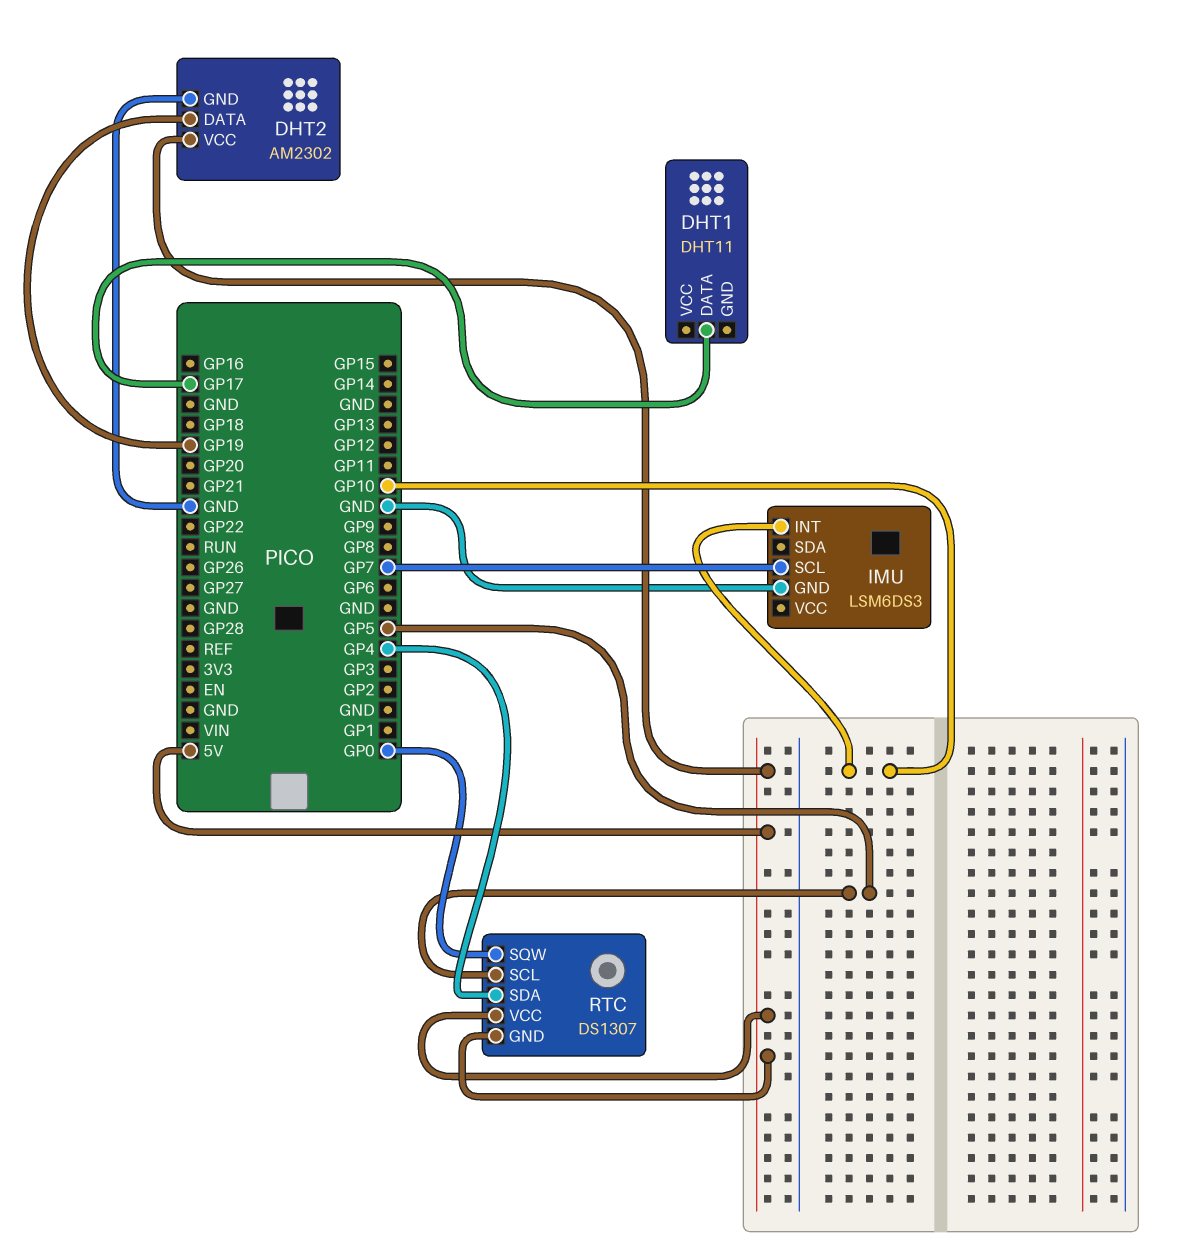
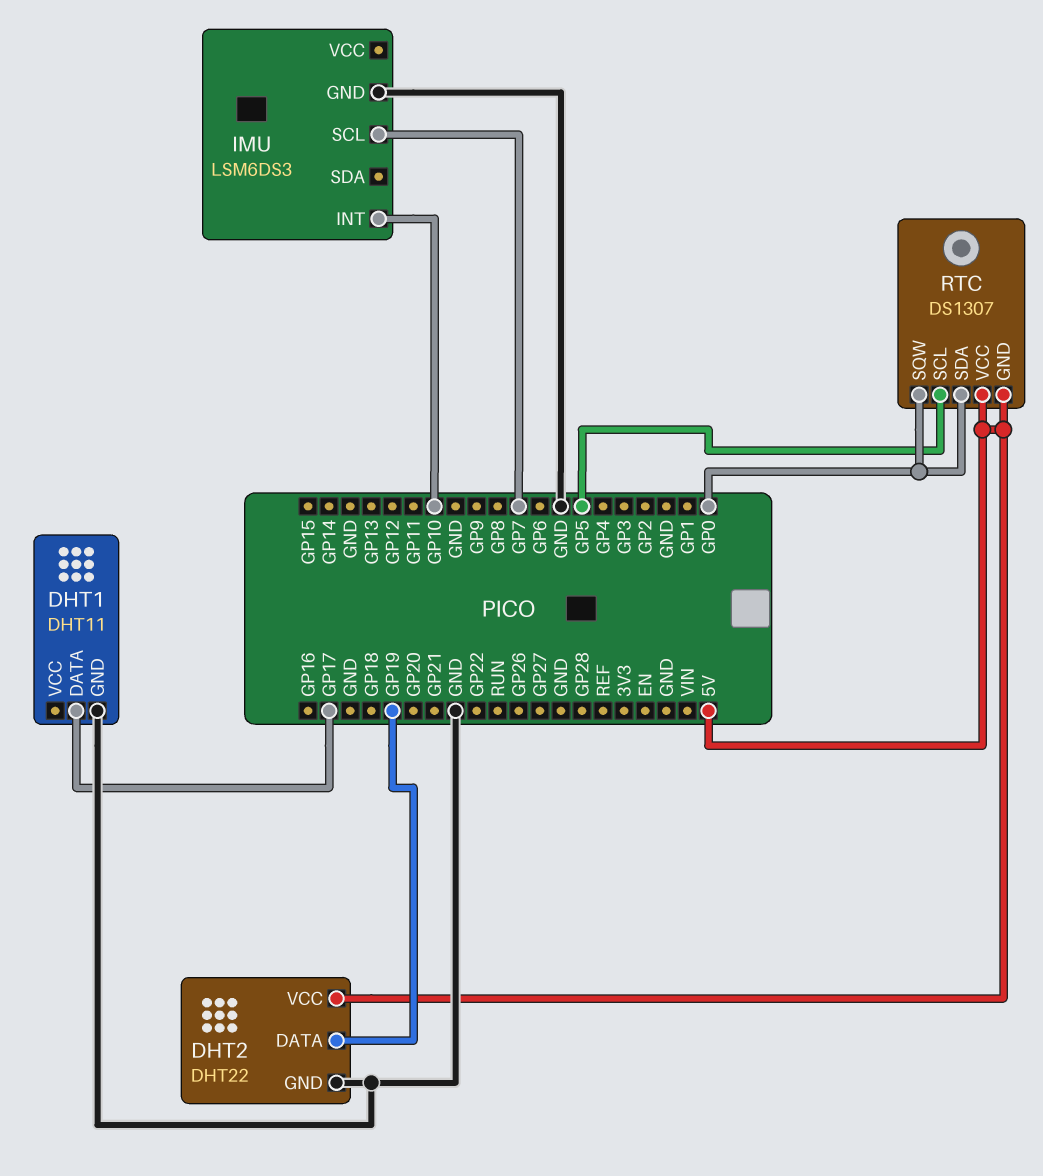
DHT1 pin GND: none -> GND
DHT2: AM2302 -> DHT22
RTC pin SDA: GP4 -> GP0

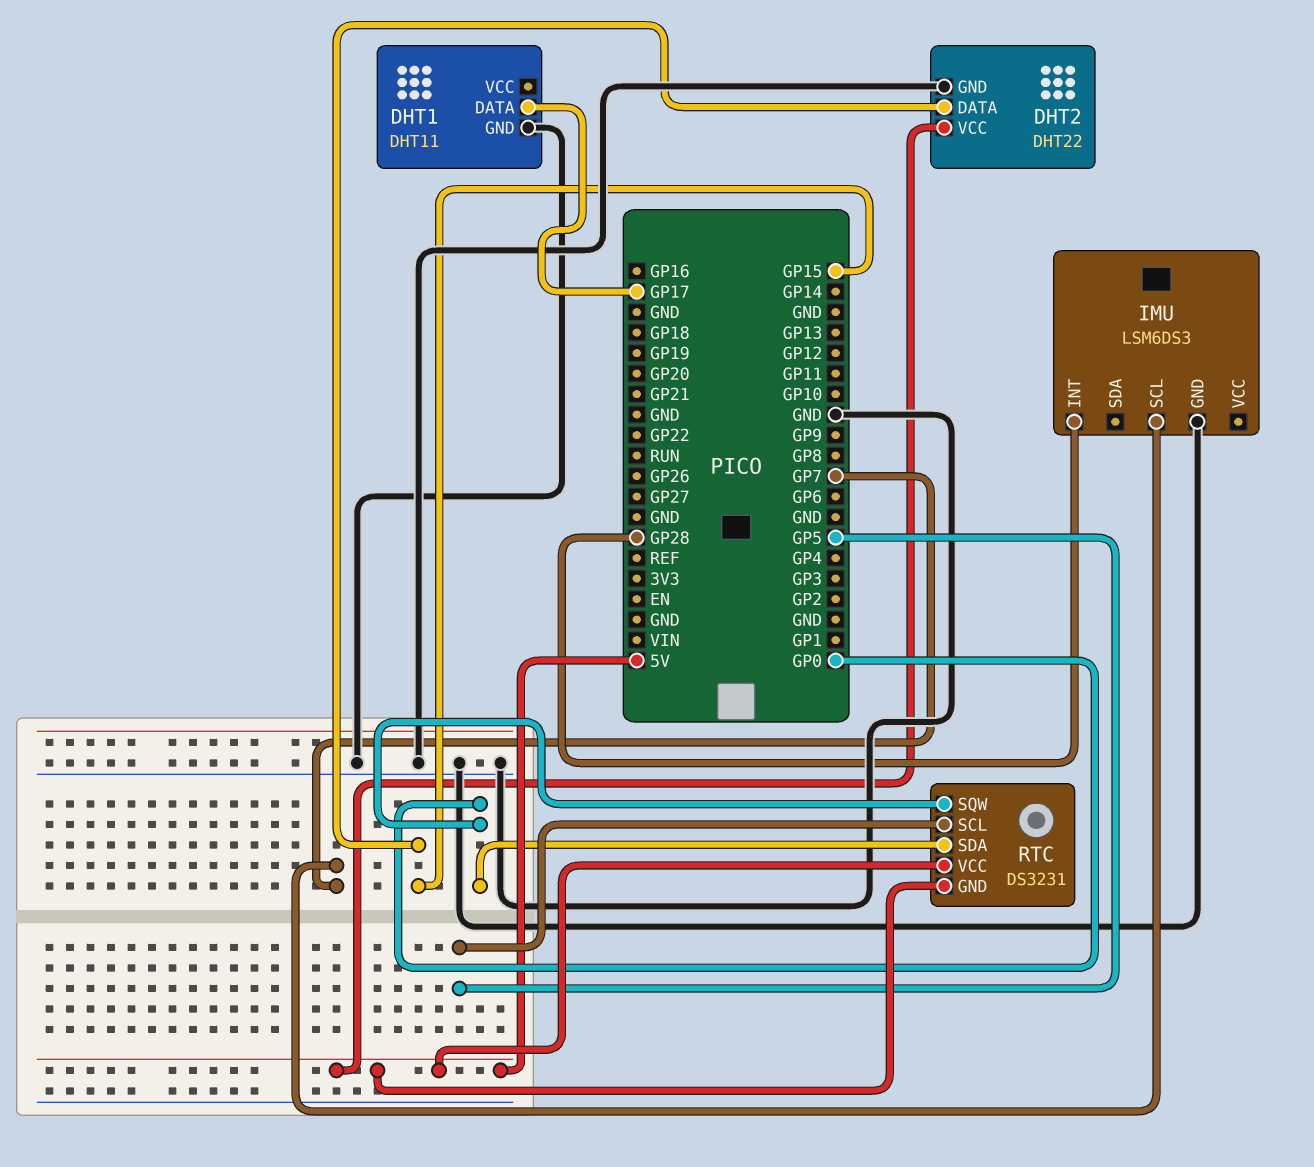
DHT2 pin DATA: GP19 -> GP15
IMU pin INT: GP10 -> GP28
RTC: DS1307 -> DS3231

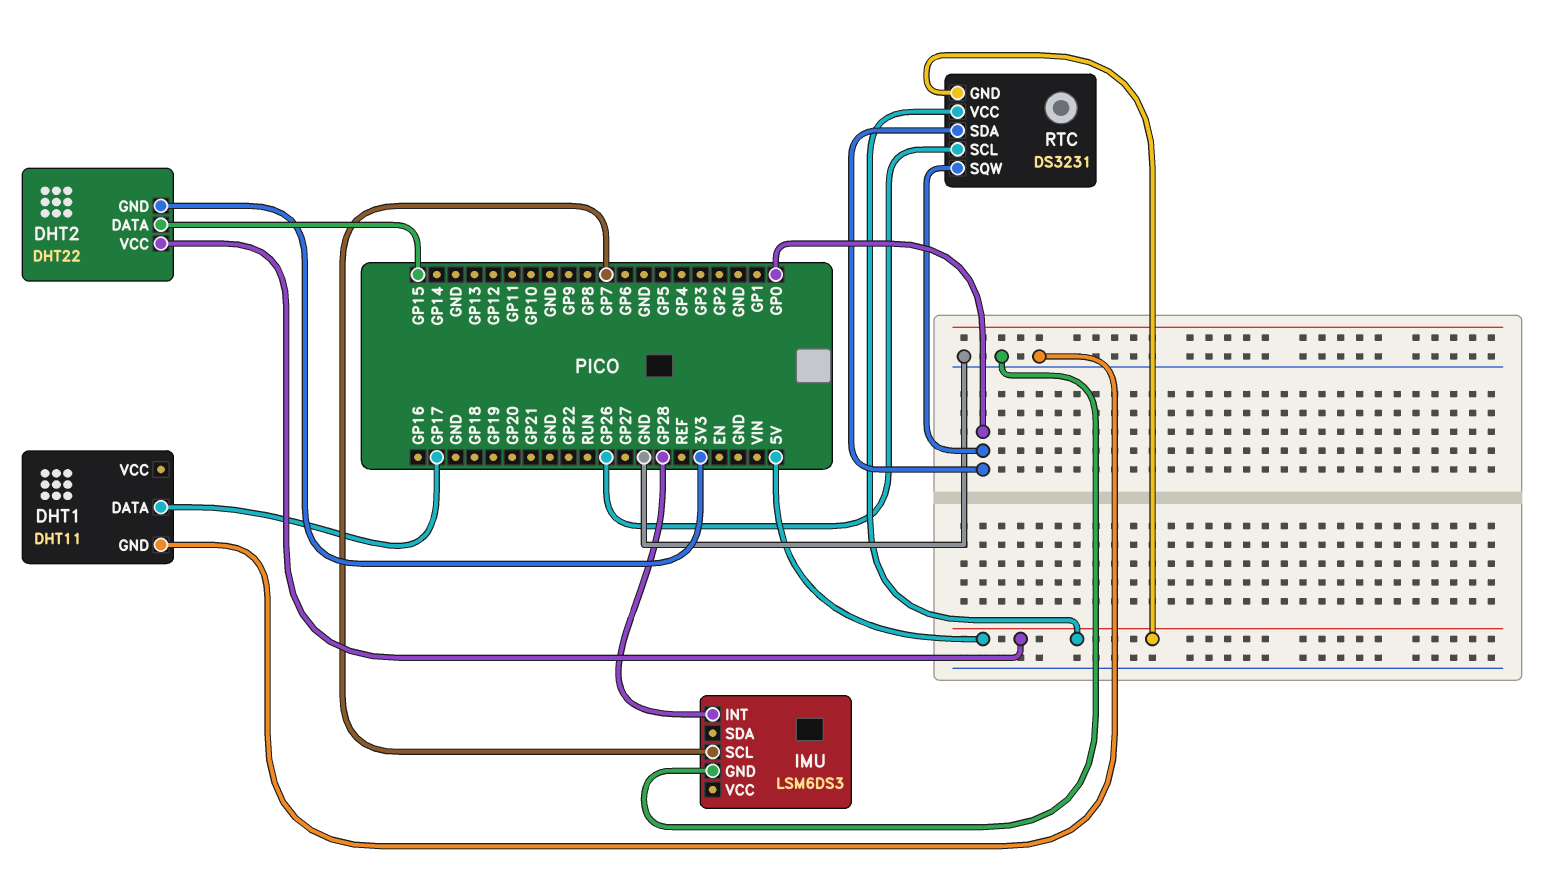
DHT2 pin GND: GND -> 3V3
RTC pin SCL: GP5 -> GP26

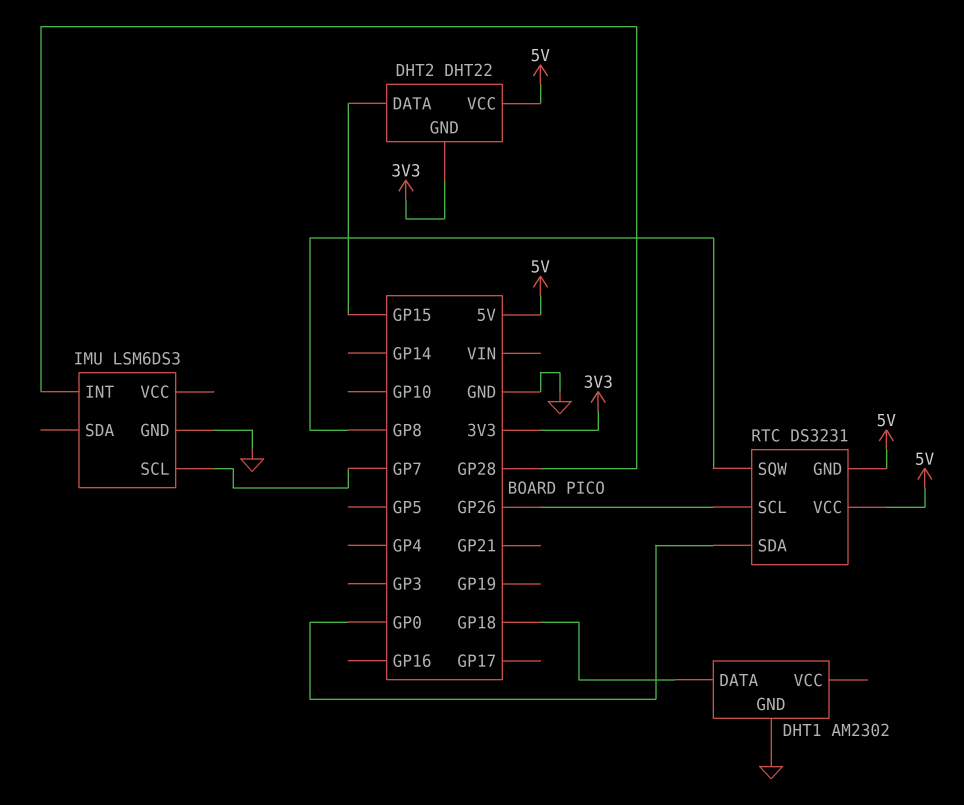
DHT1: DHT11 -> AM2302
DHT1 pin DATA: GP17 -> GP18
RTC pin SQW: GP0 -> GP8

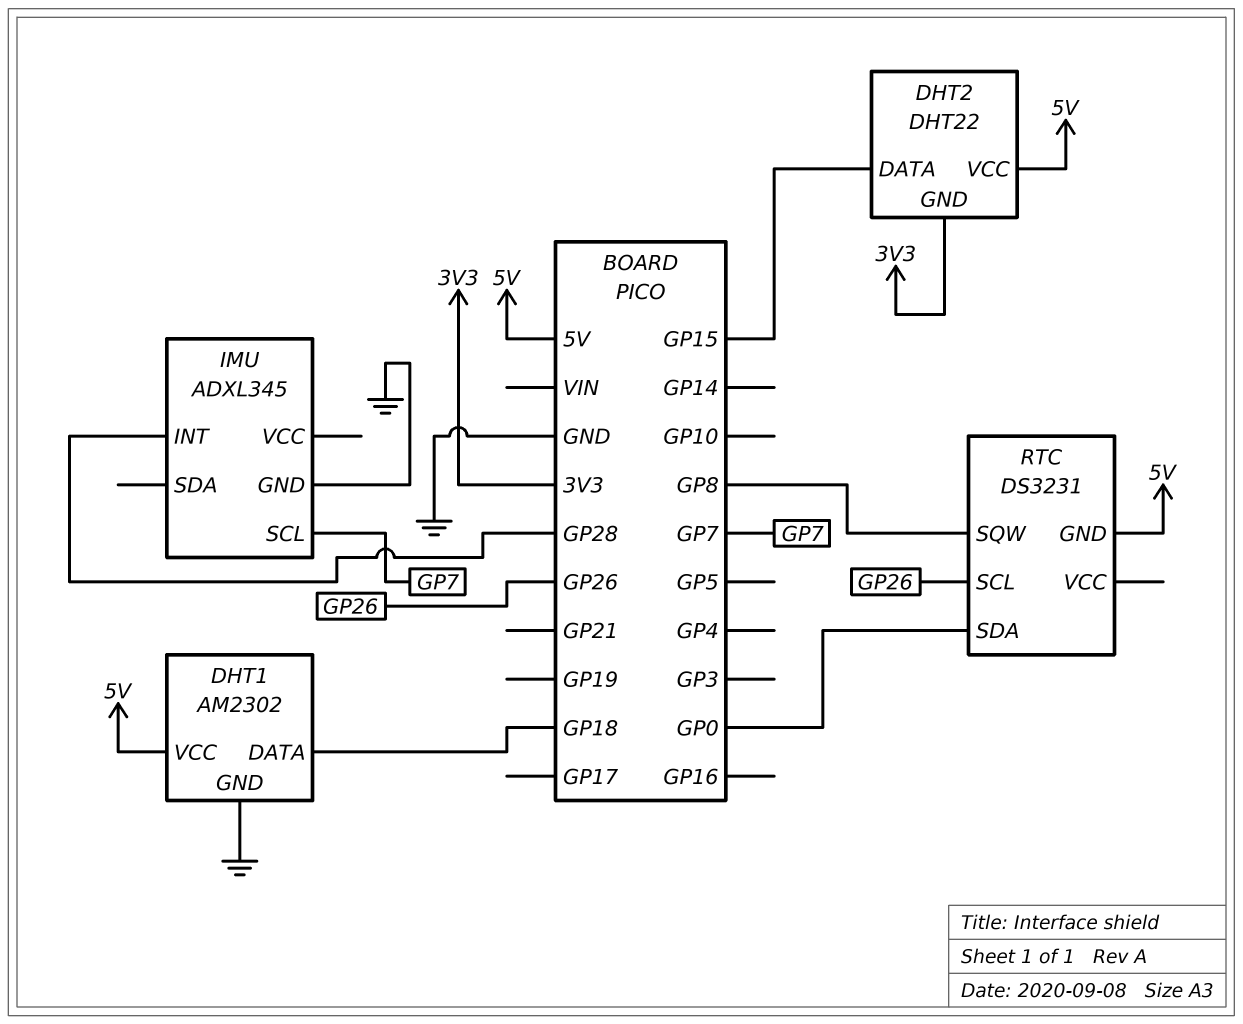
DHT1 pin VCC: none -> 5V
IMU: LSM6DS3 -> ADXL345
RTC pin VCC: 5V -> none

